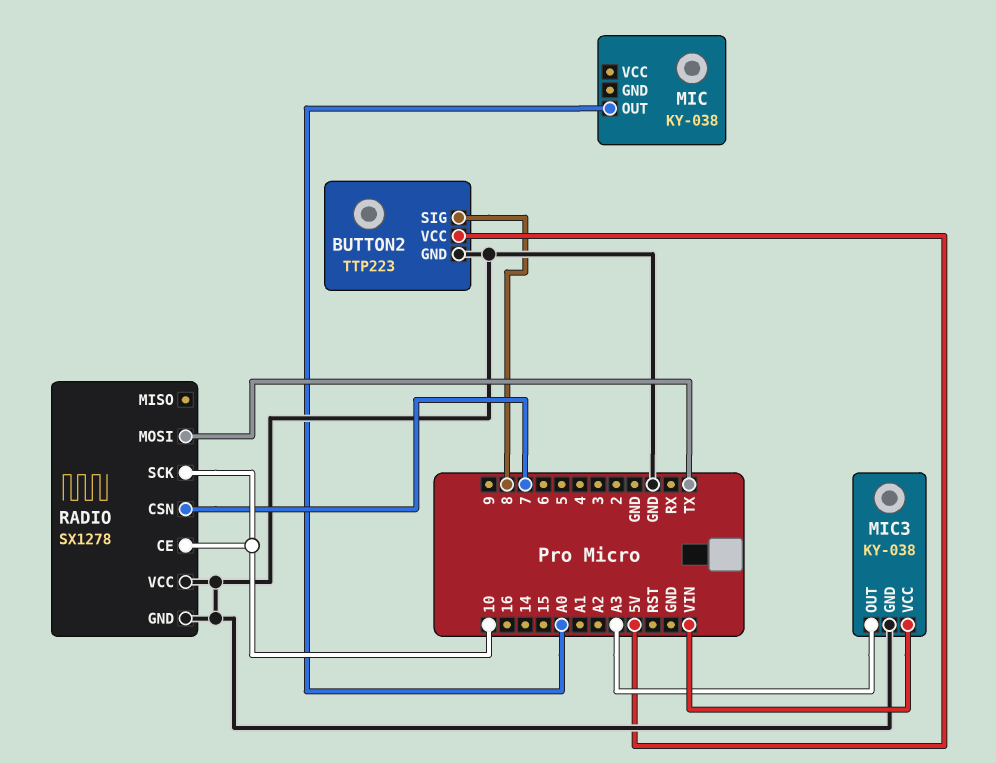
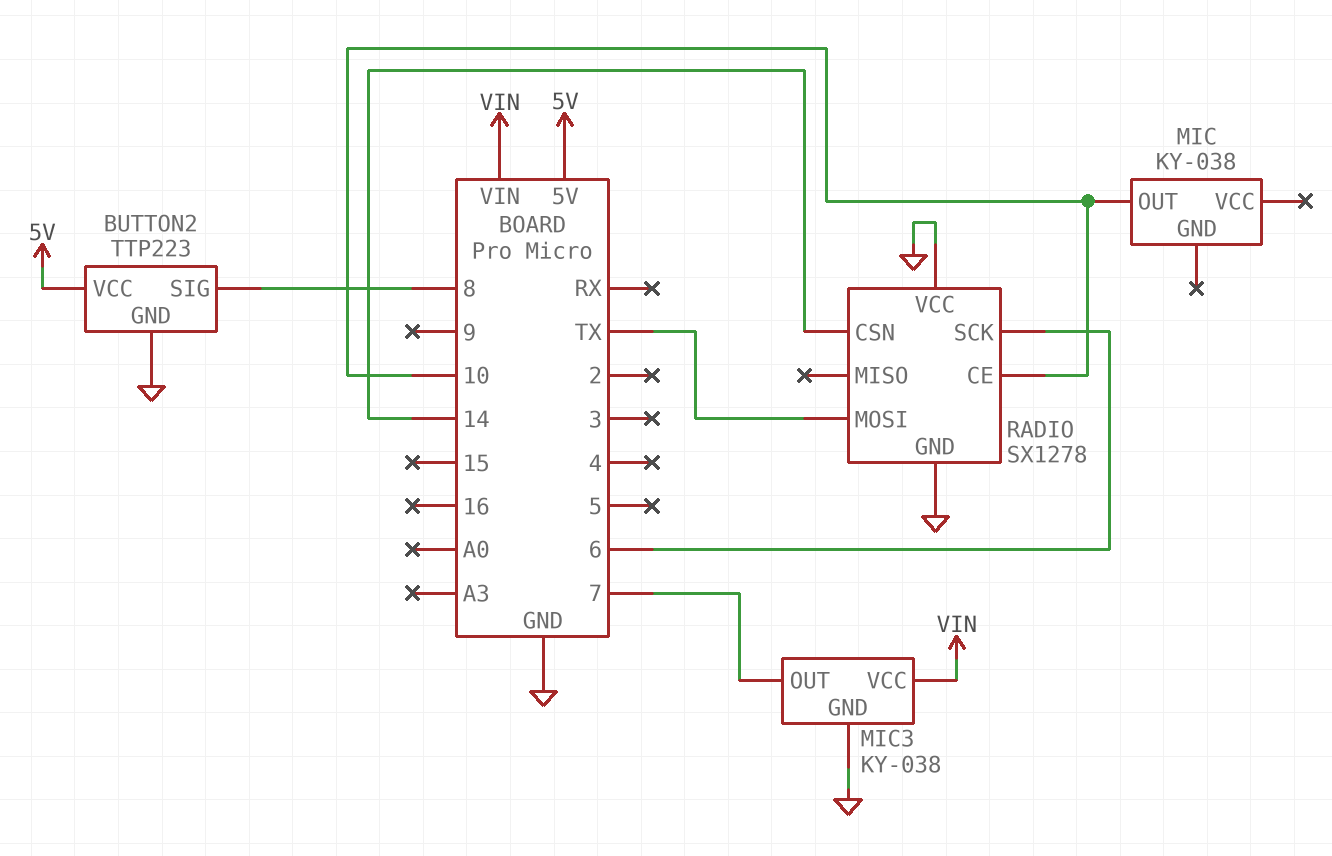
MIC pin OUT: A0 -> 10
MIC3 pin OUT: A3 -> 7
RADIO pin CSN: 7 -> 14
RADIO pin SCK: 10 -> 6

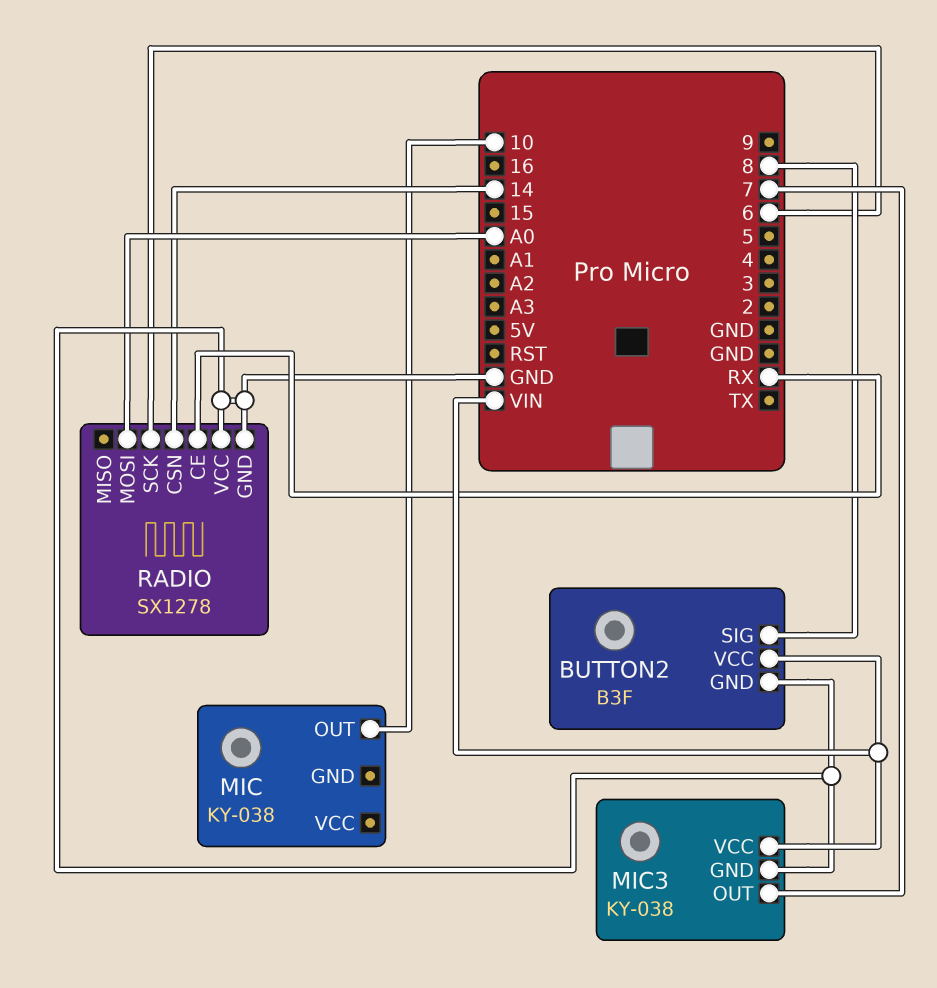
BUTTON2: TTP223 -> B3F
BUTTON2 pin VCC: 5V -> VIN
RADIO pin CE: 10 -> RX
RADIO pin MOSI: TX -> A0

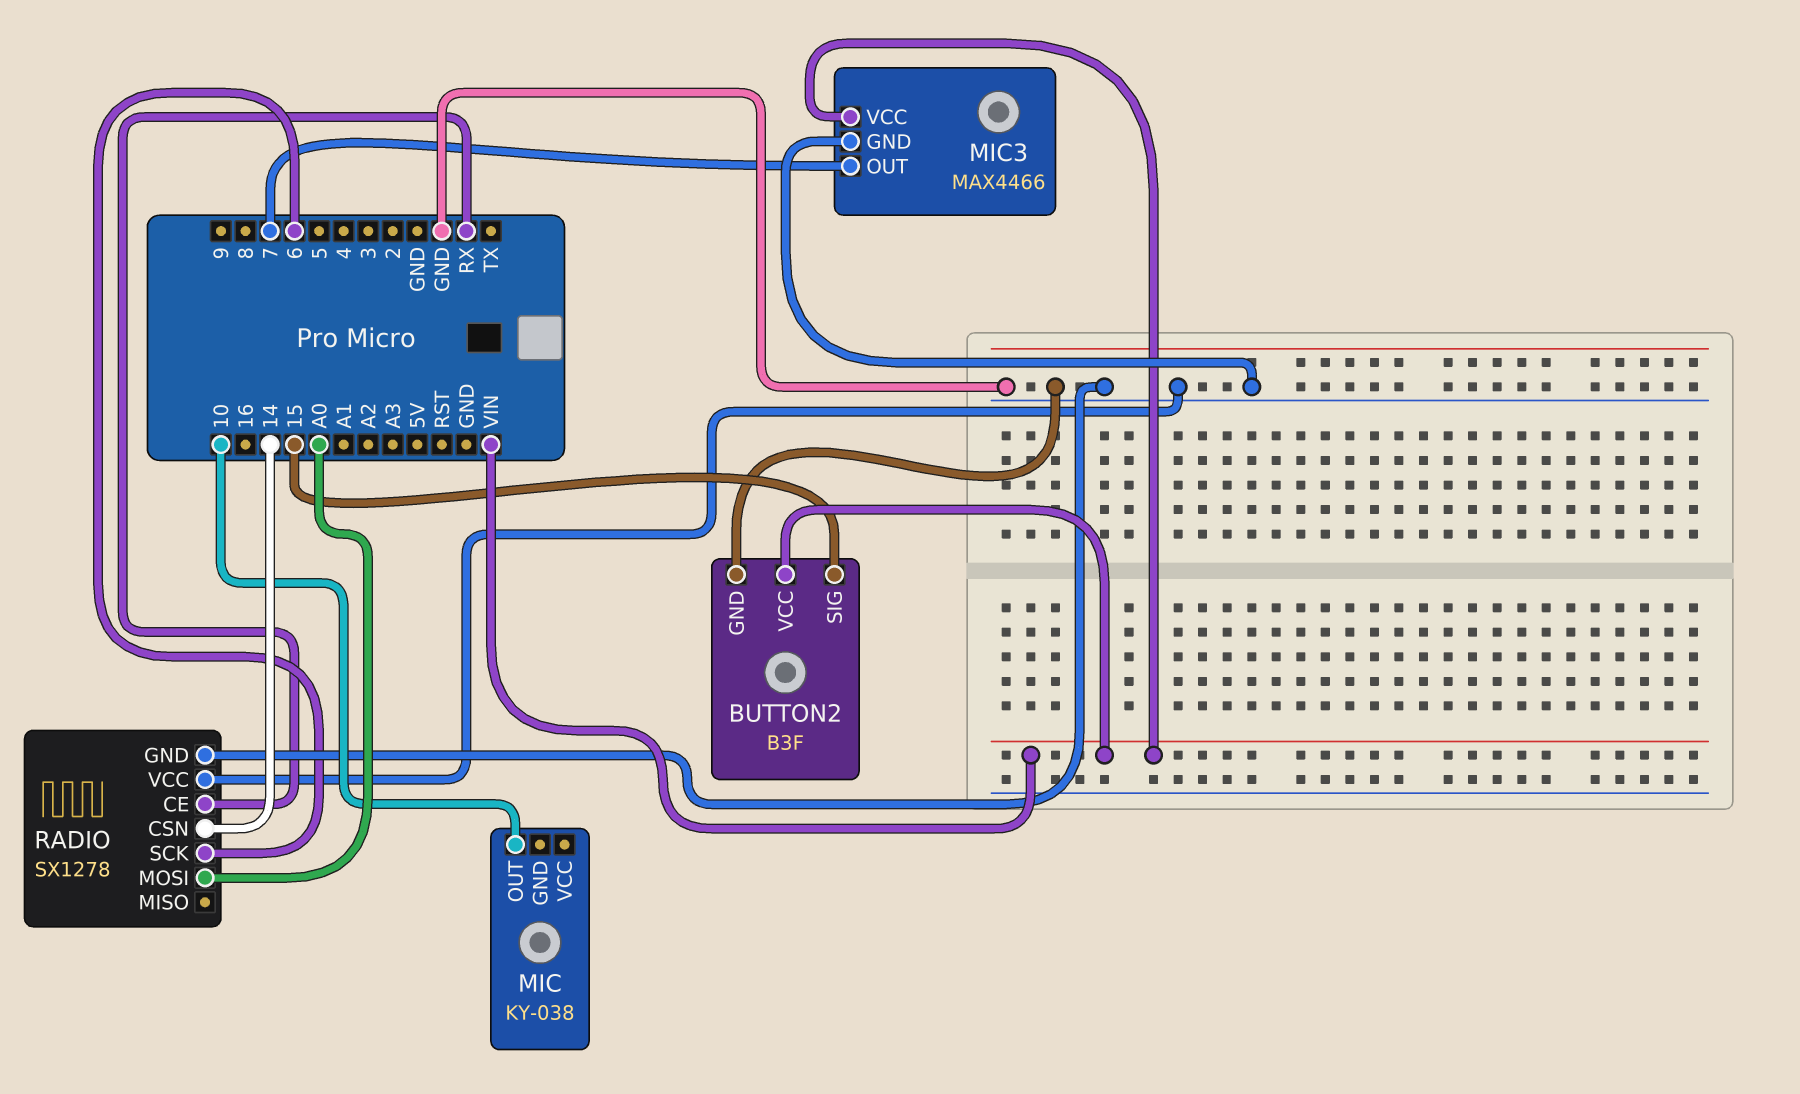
BUTTON2 pin SIG: 8 -> 15
MIC3: KY-038 -> MAX4466

